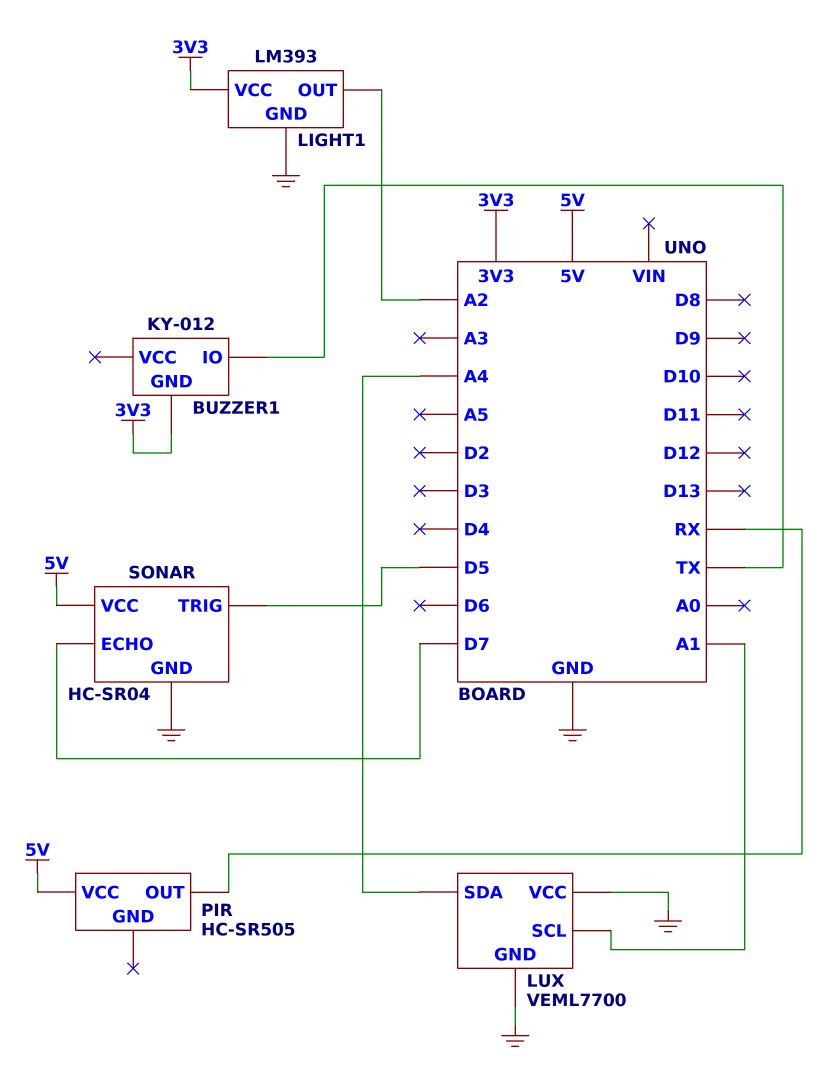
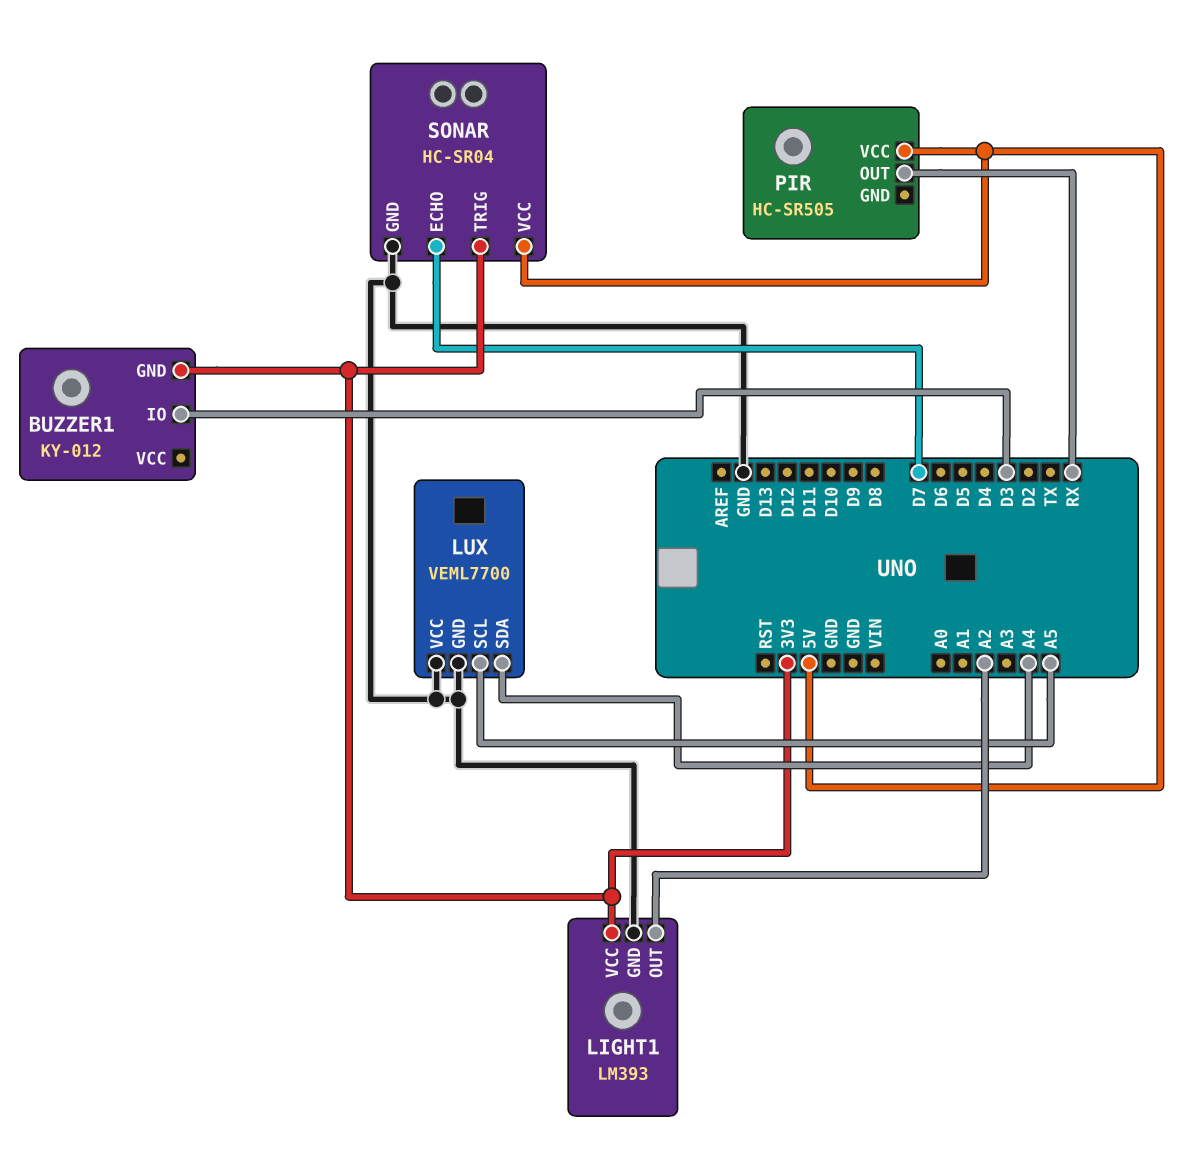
BUZZER1 pin IO: TX -> D3
LUX pin SCL: A1 -> A5
SONAR pin TRIG: D5 -> 3V3

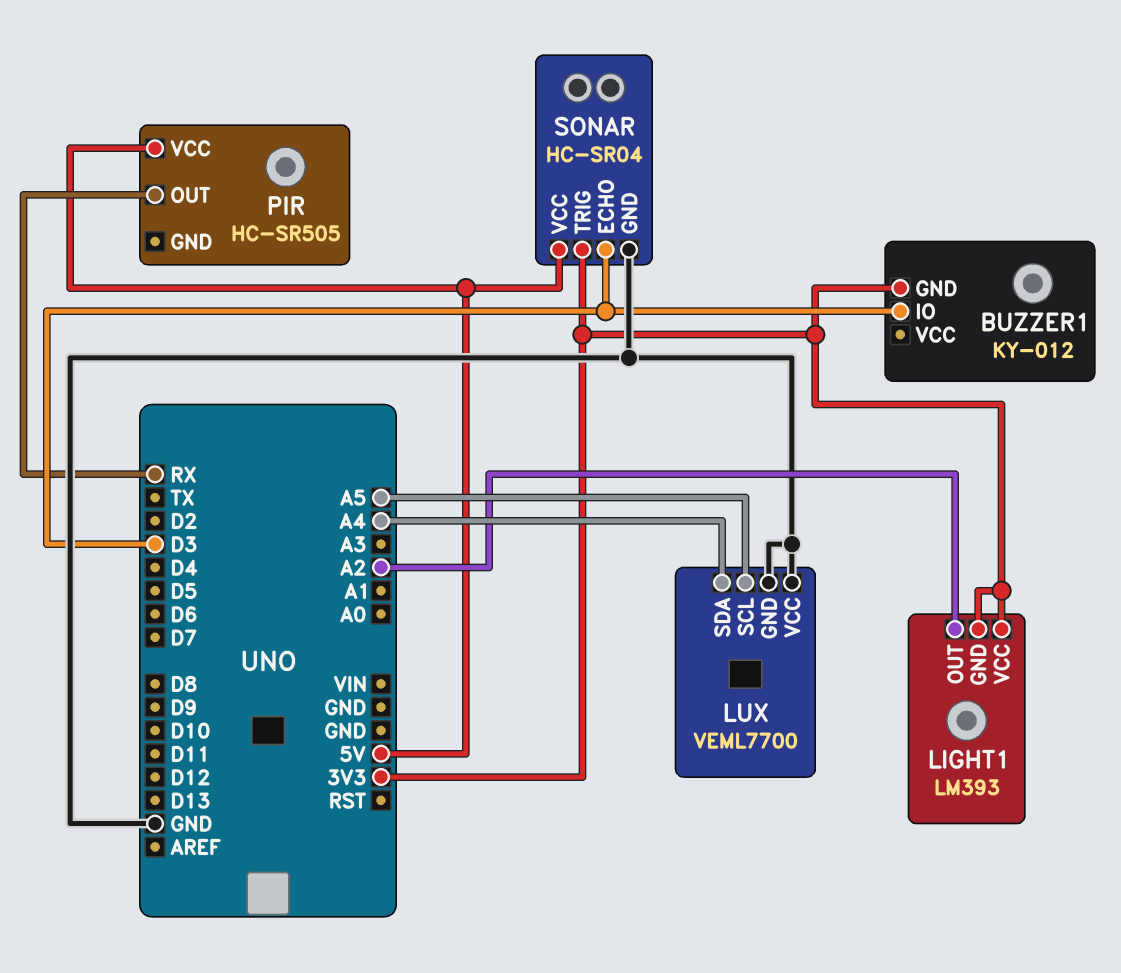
LIGHT1 pin GND: GND -> 3V3
SONAR pin ECHO: D7 -> D3

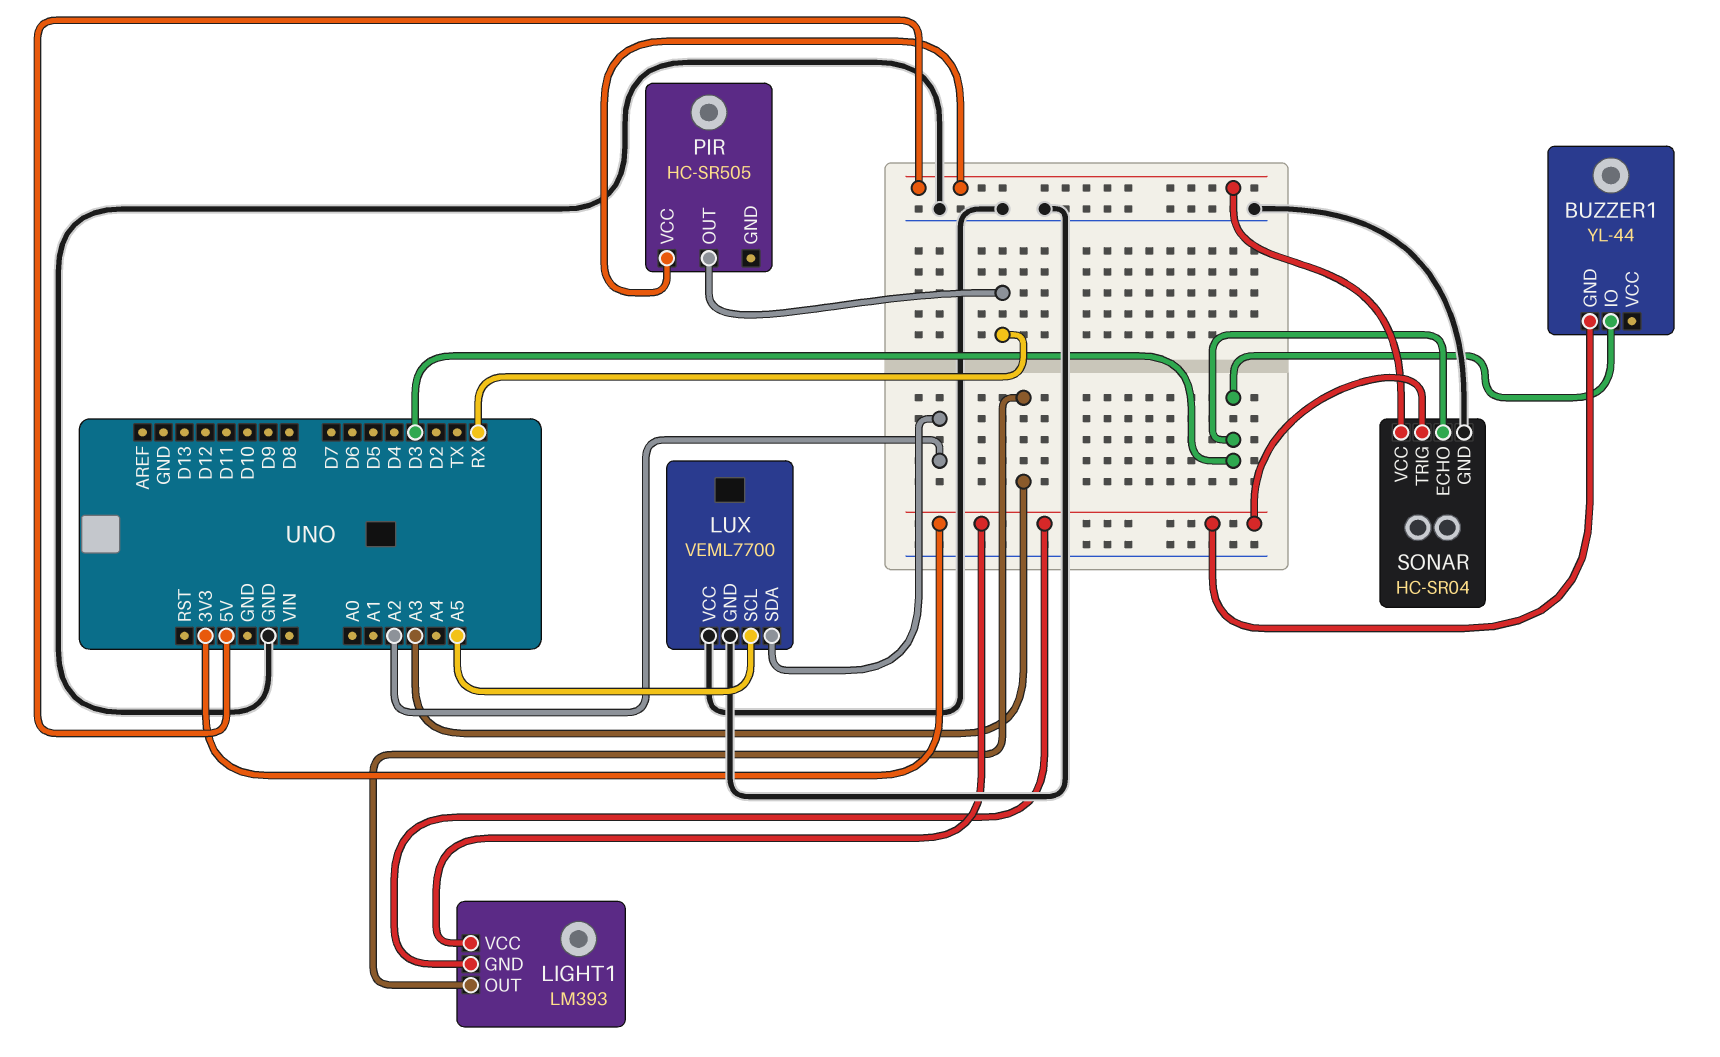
BUZZER1: KY-012 -> YL-44
LIGHT1 pin OUT: A2 -> A3
LUX pin SDA: A4 -> A2

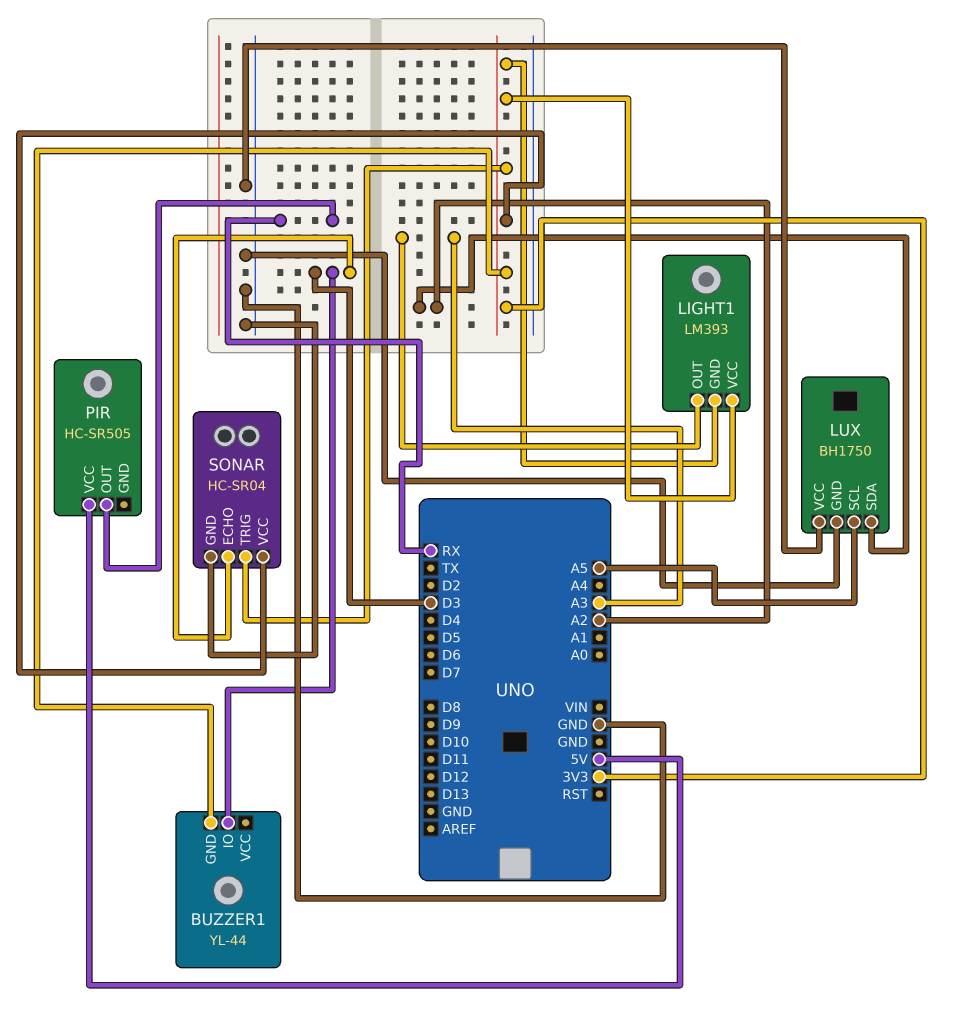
LUX: VEML7700 -> BH1750
SONAR pin VCC: 5V -> 3V3

